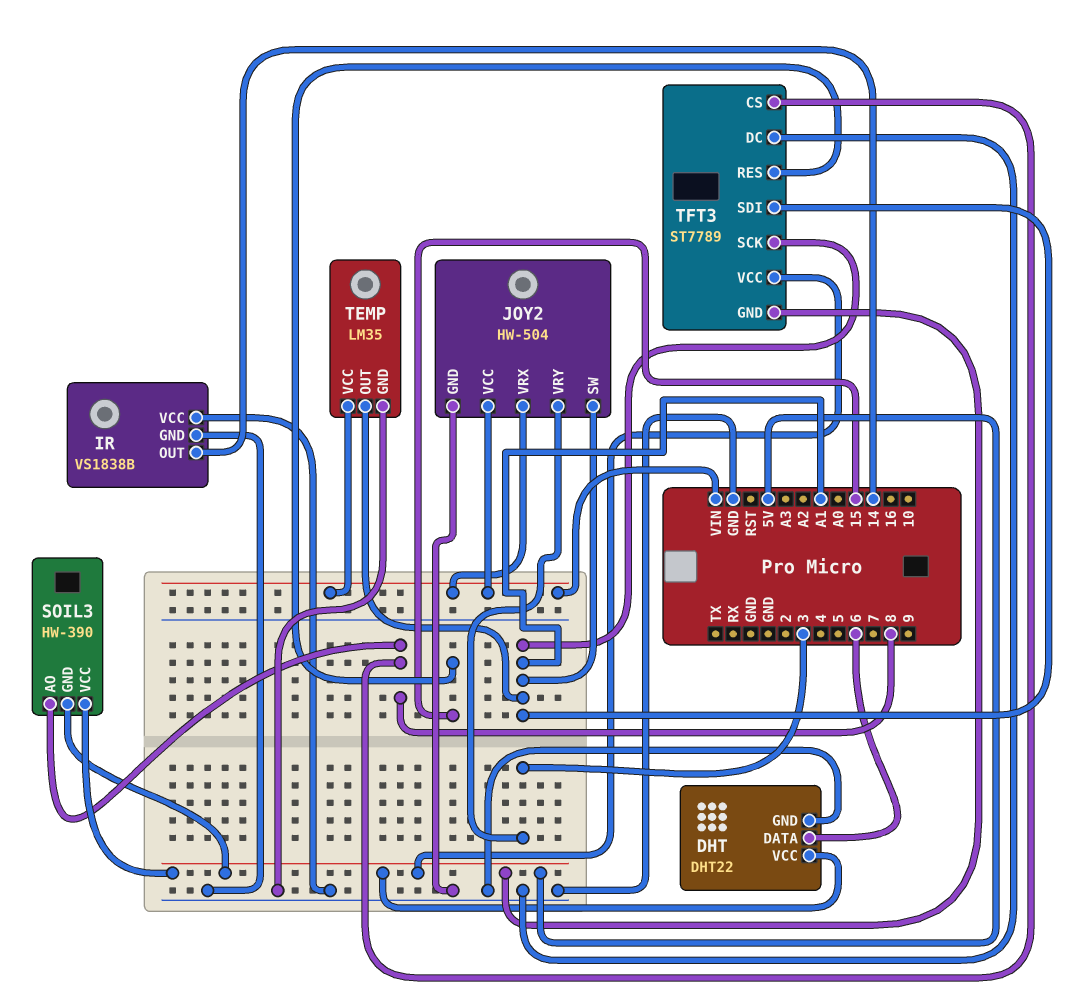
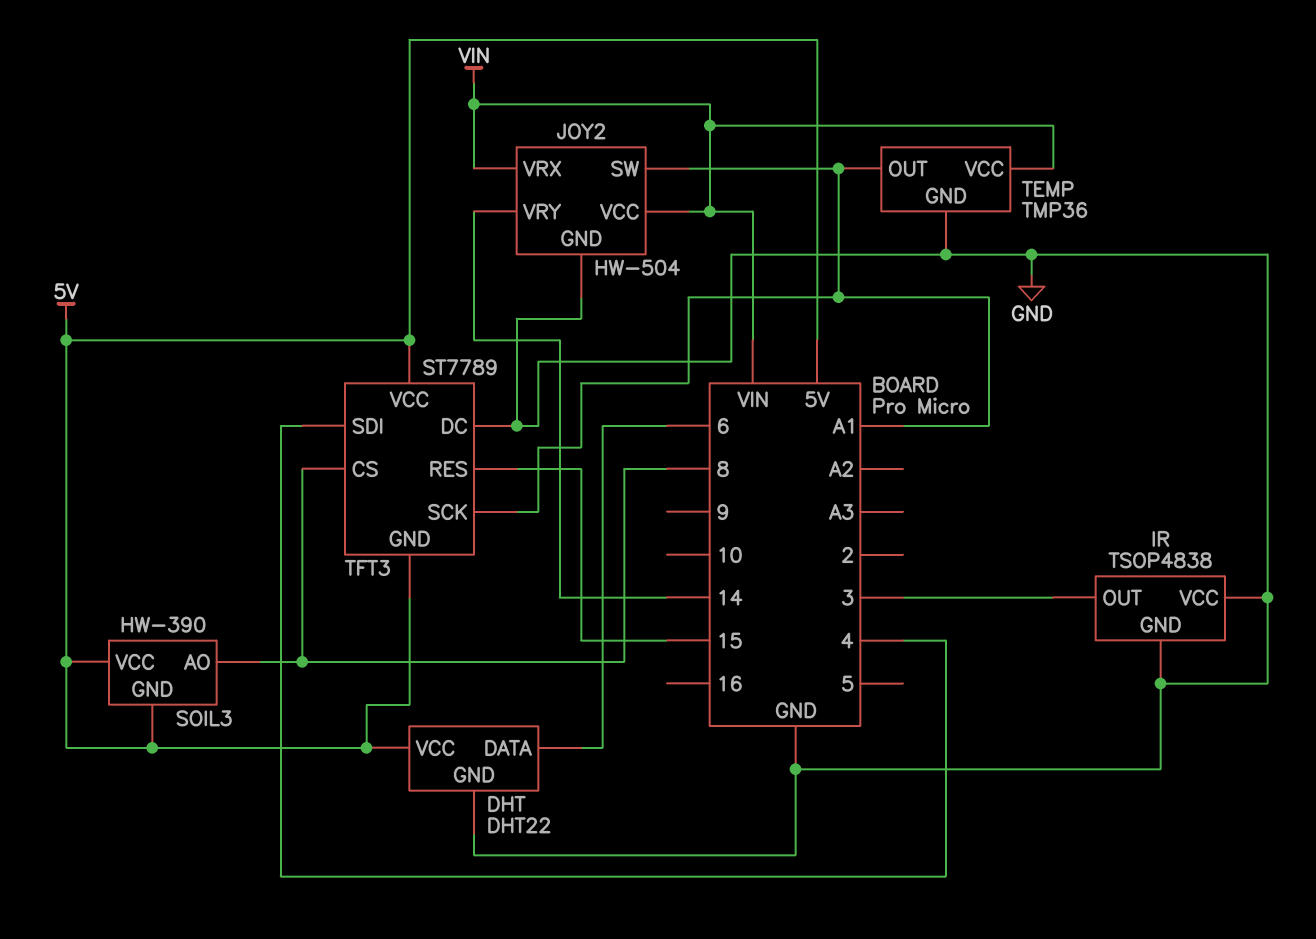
IR: VS1838B -> TSOP4838
IR pin OUT: 14 -> 3
JOY2 pin VRY: 3 -> 14
TEMP: LM35 -> TMP36
TFT3 pin SDI: A1 -> 4

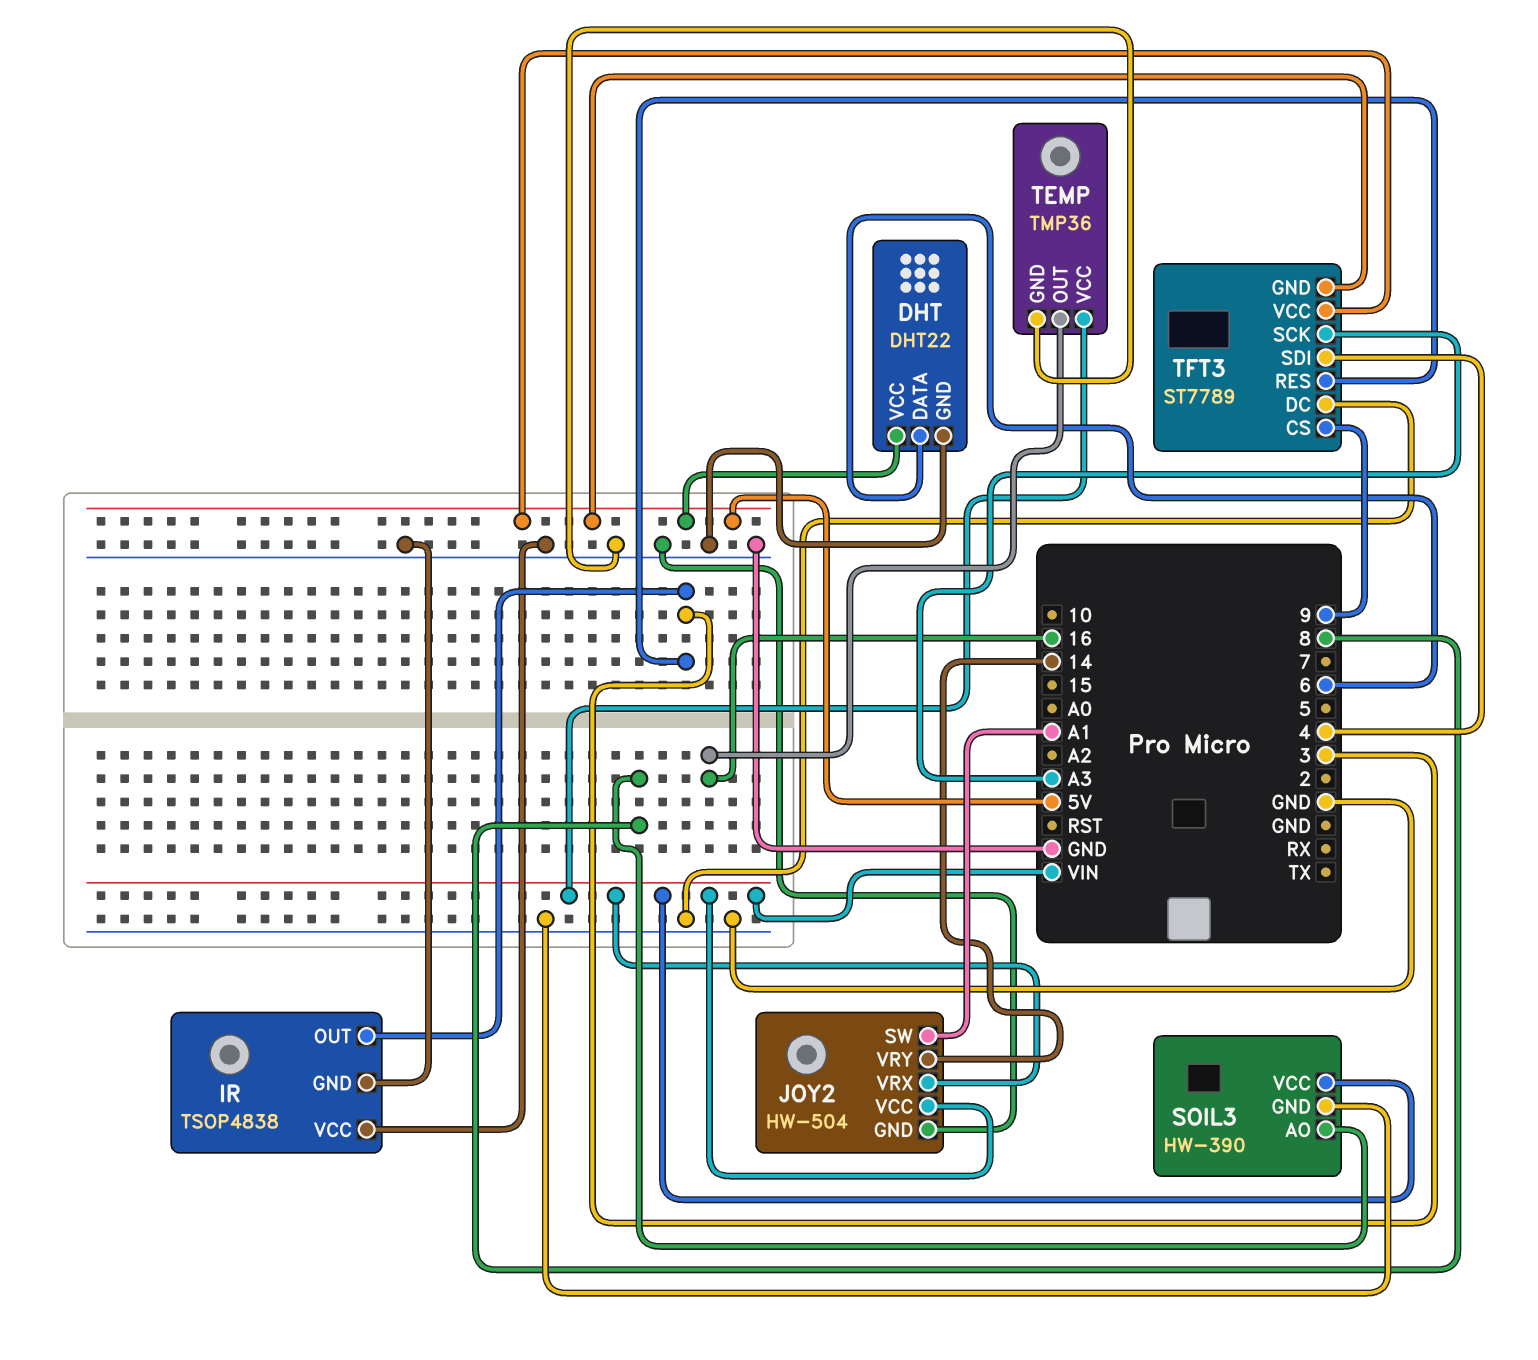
SOIL3 pin GND: 5V -> GND
SOIL3 pin VCC: 5V -> VIN
TEMP pin OUT: A1 -> 16
TFT3 pin CS: 8 -> 9
TFT3 pin RES: 15 -> 3
TFT3 pin SCK: A1 -> A3

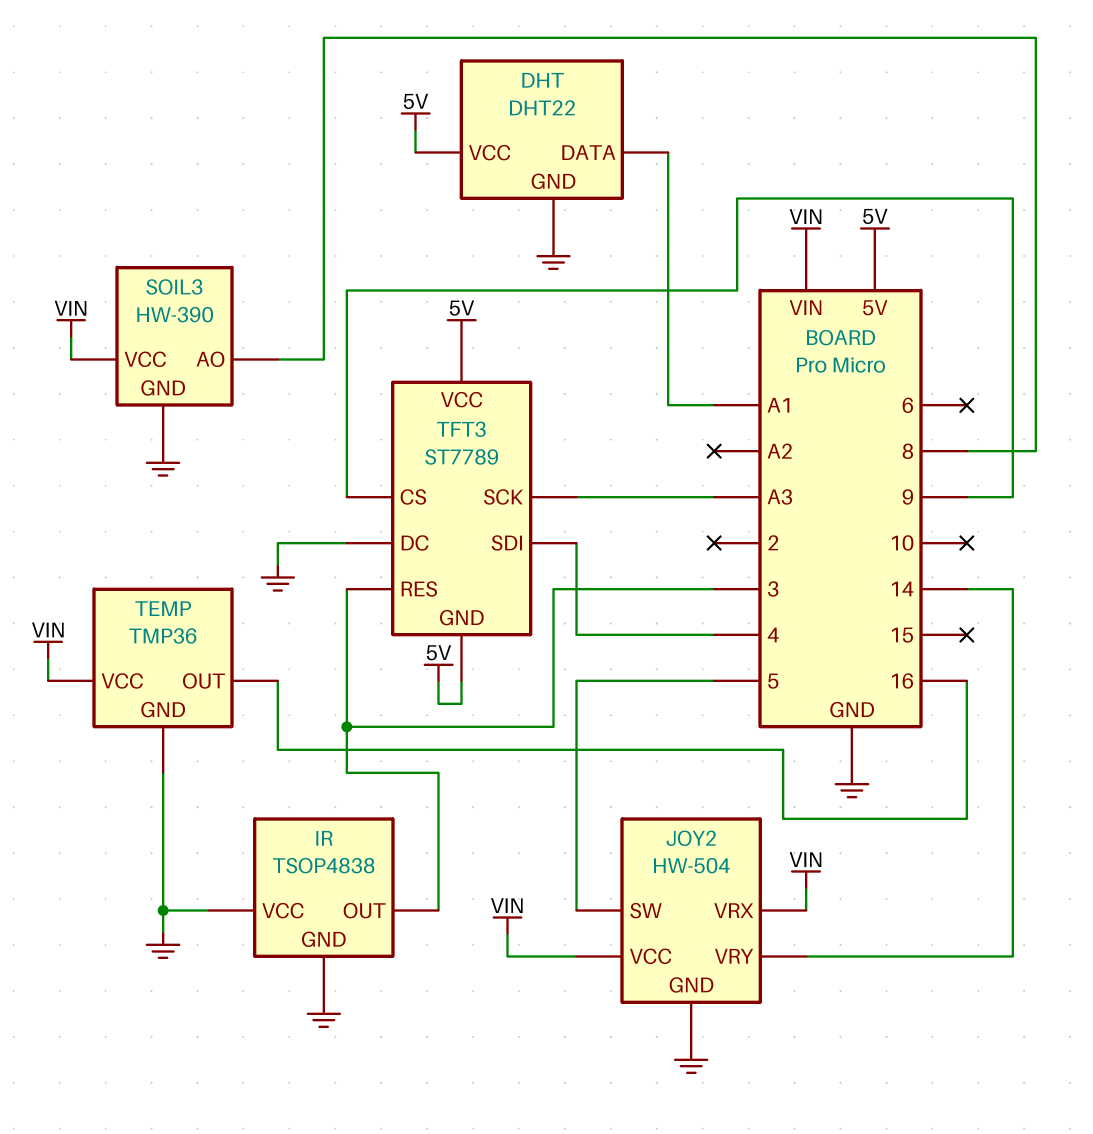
DHT pin DATA: 6 -> A1
JOY2 pin SW: A1 -> 5

